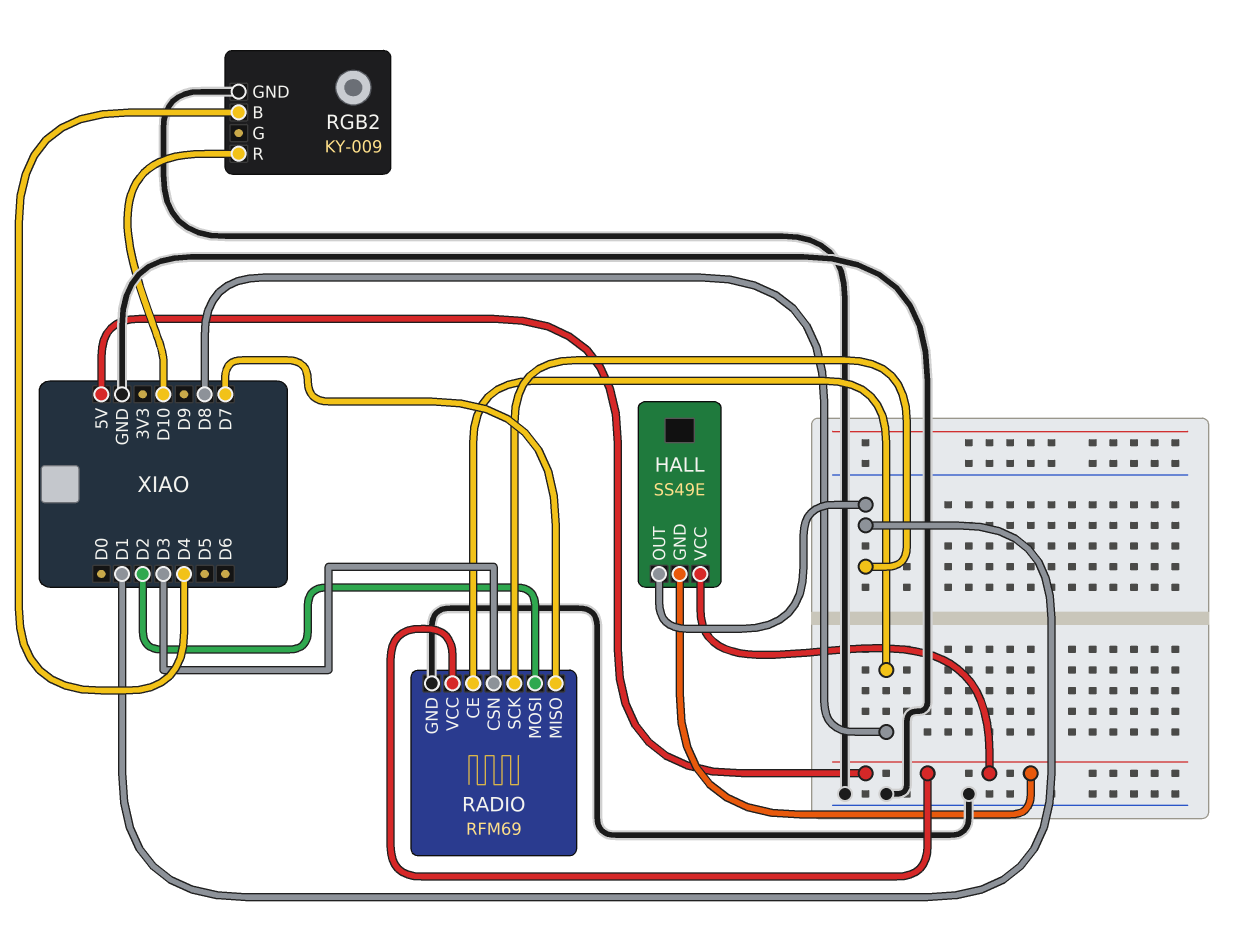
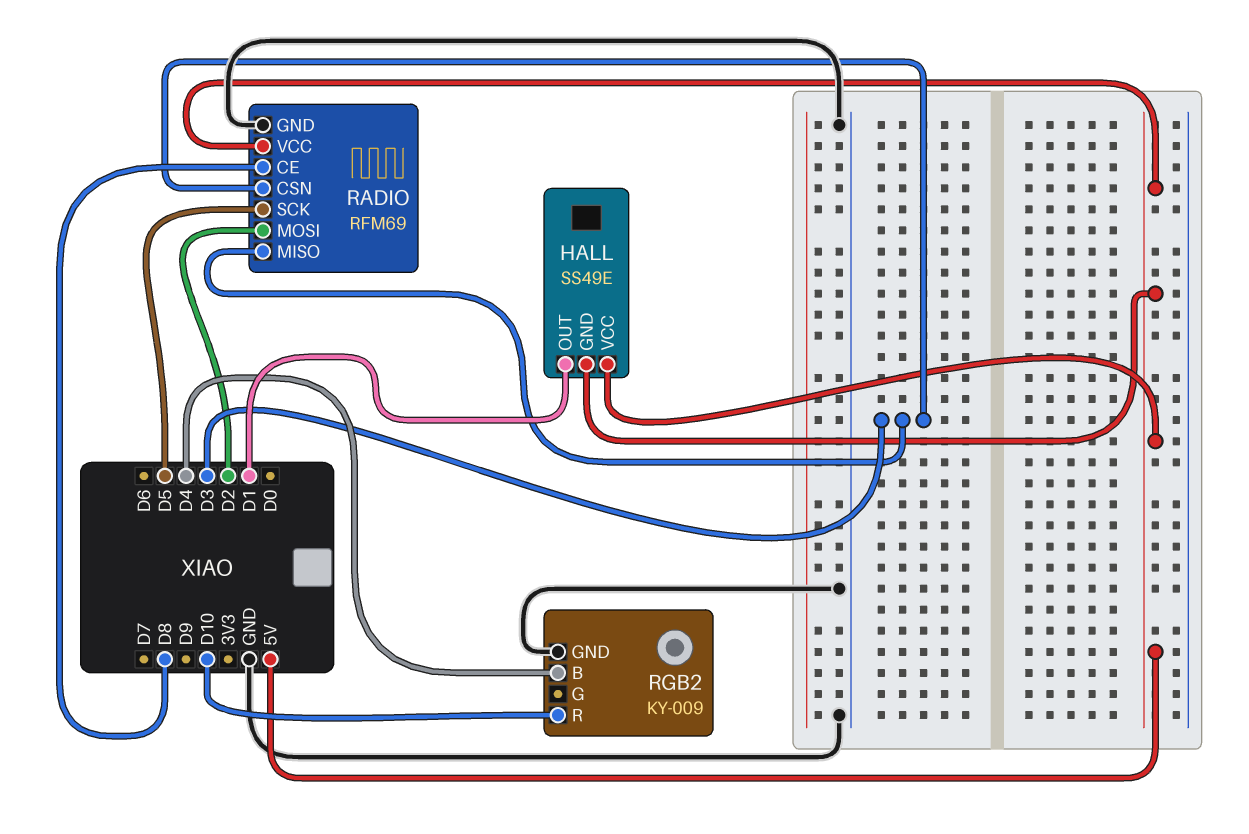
RADIO pin MISO: D7 -> D3
RADIO pin SCK: D1 -> D5

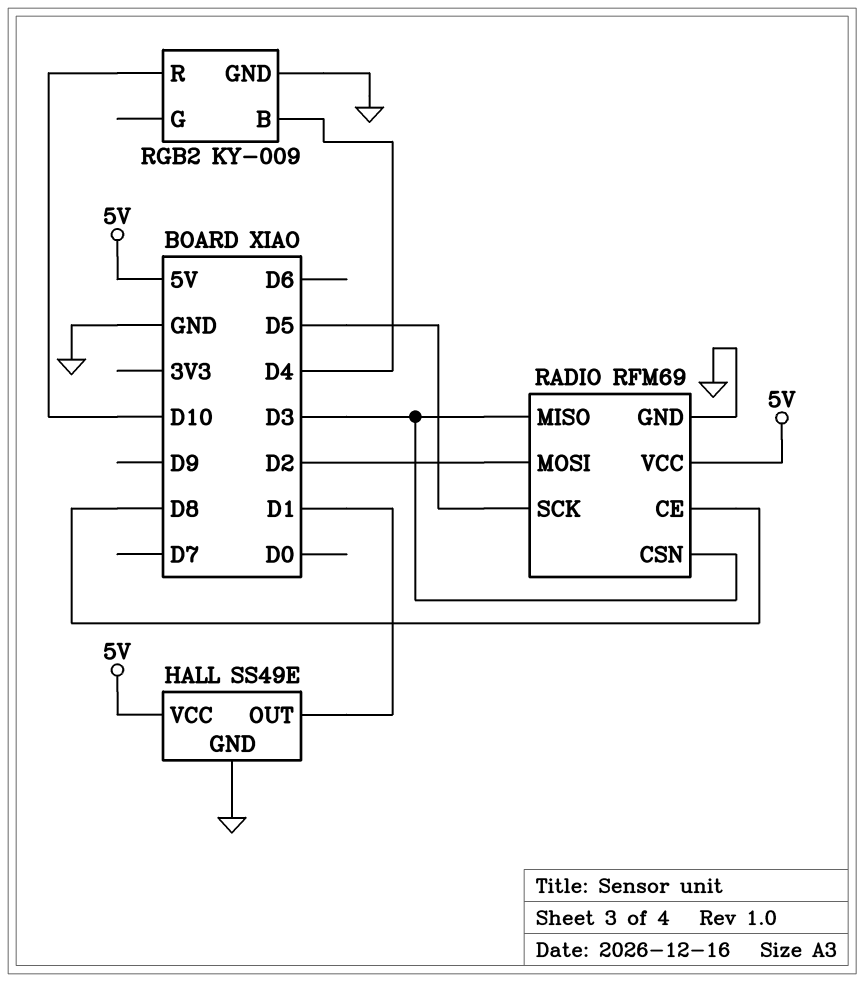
HALL pin GND: 5V -> GND

